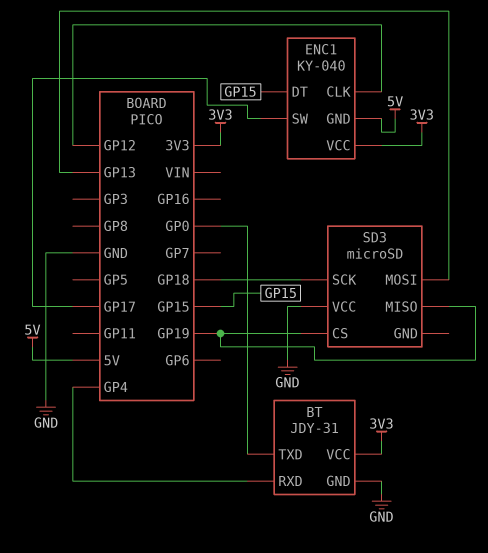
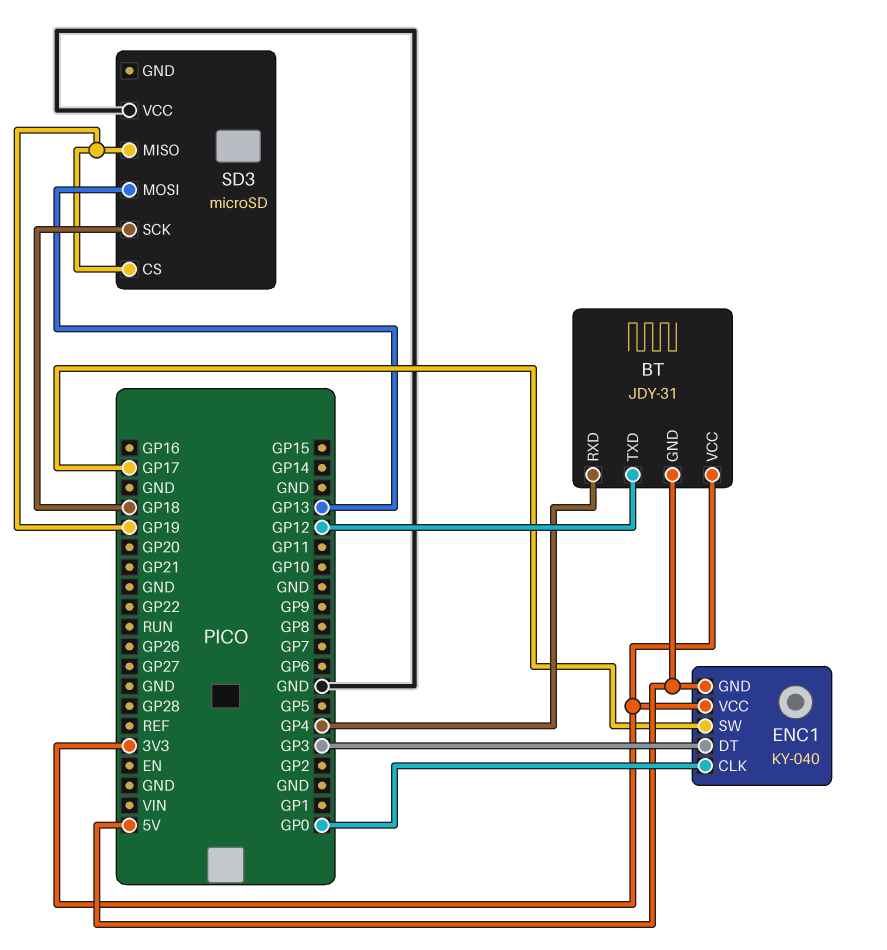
BT pin GND: GND -> 5V
BT pin TXD: GP0 -> GP12
ENC1 pin CLK: GP12 -> GP0
ENC1 pin DT: GP15 -> GP3

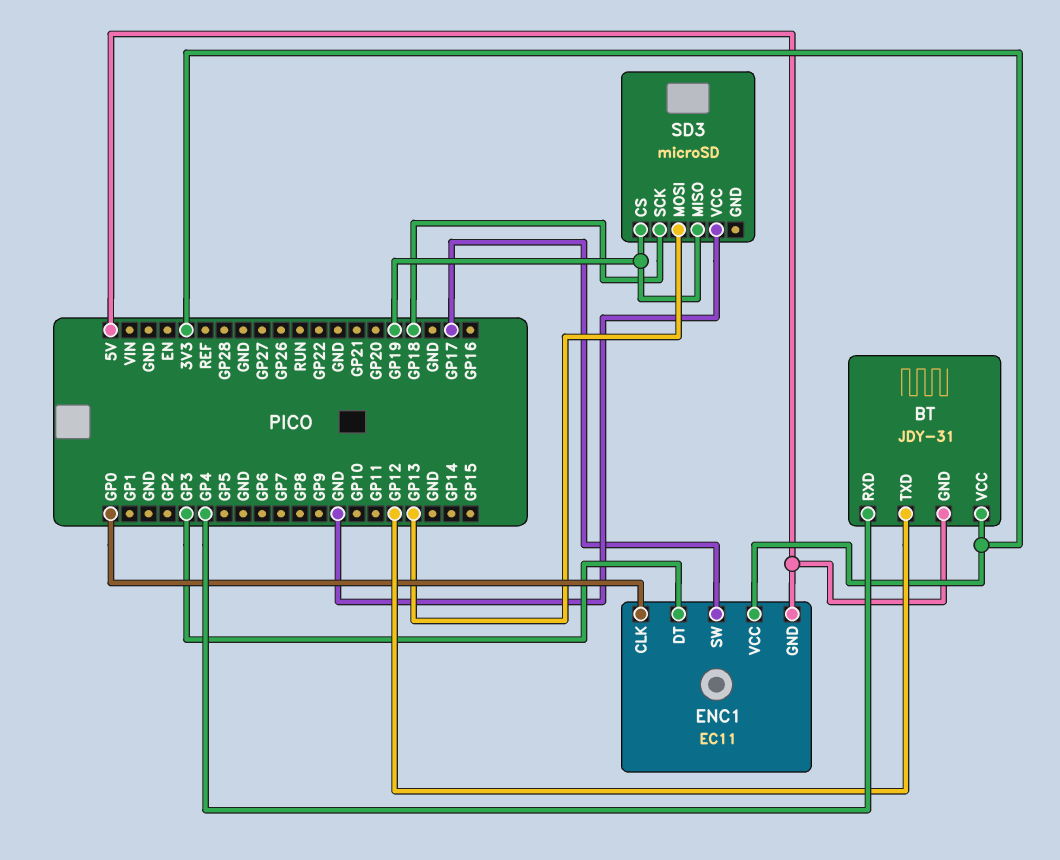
ENC1: KY-040 -> EC11

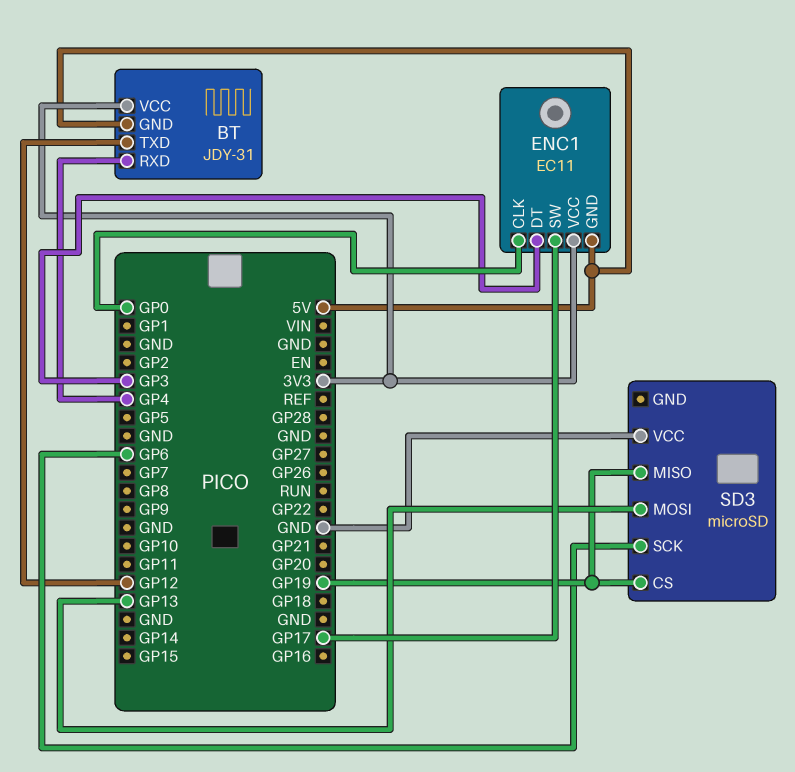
SD3 pin SCK: GP18 -> GP6

